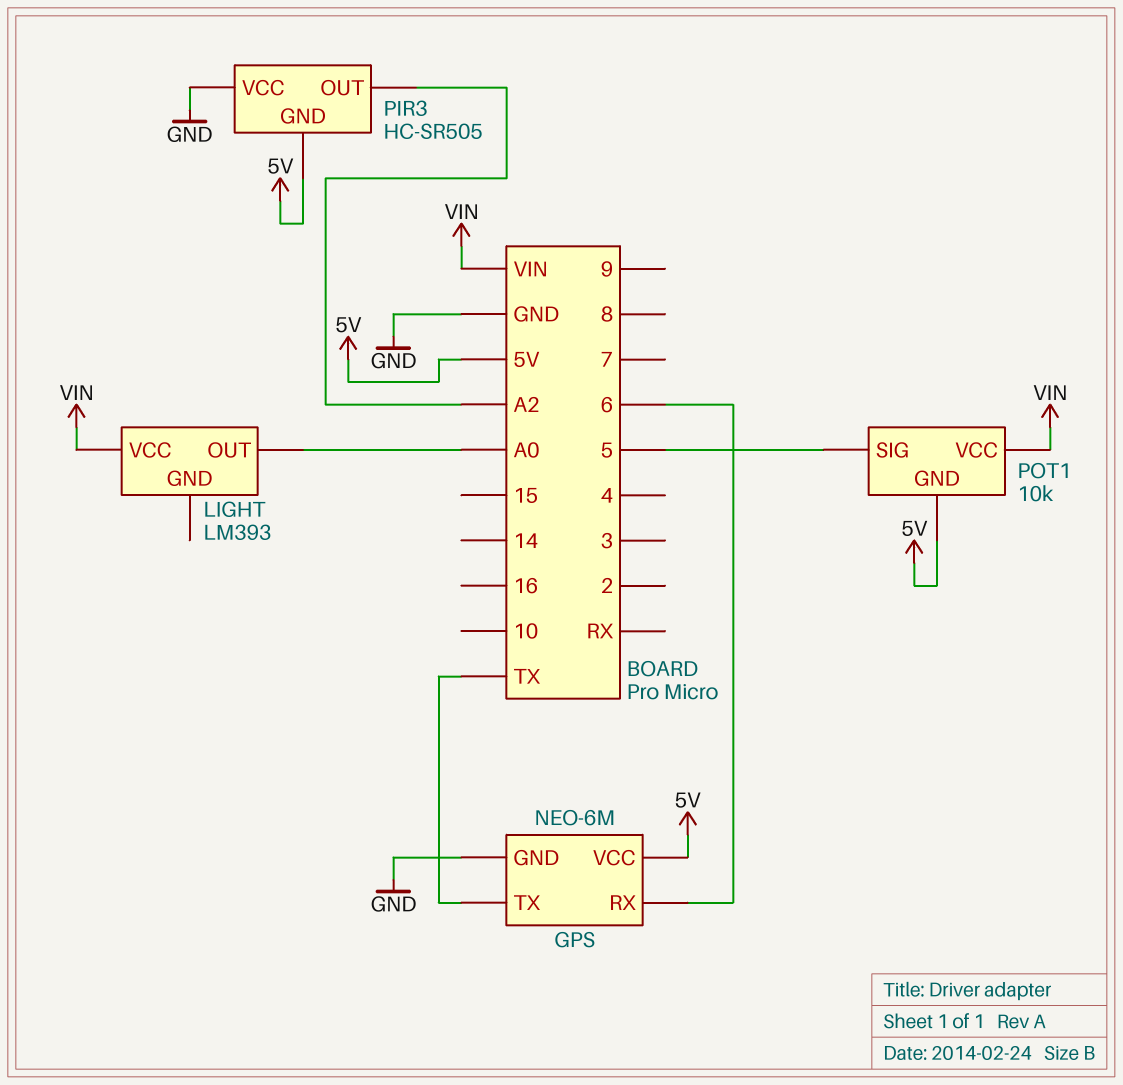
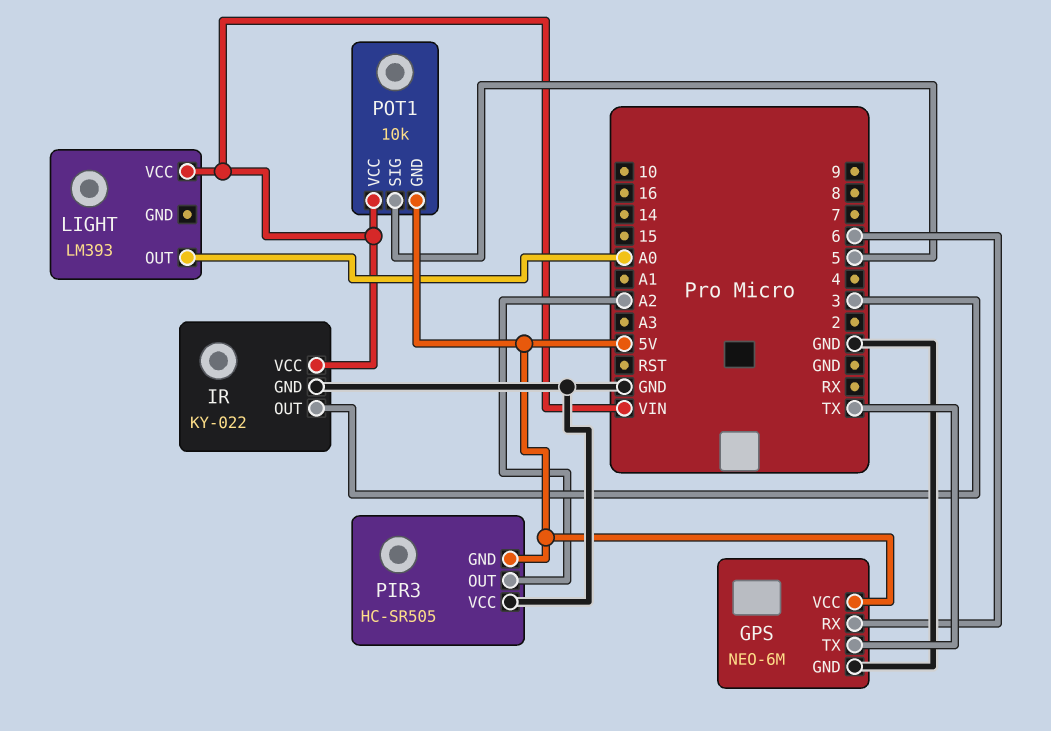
IR: none -> KY-022
IR pin GND: none -> GND
IR pin OUT: none -> 3
IR pin VCC: none -> VIN

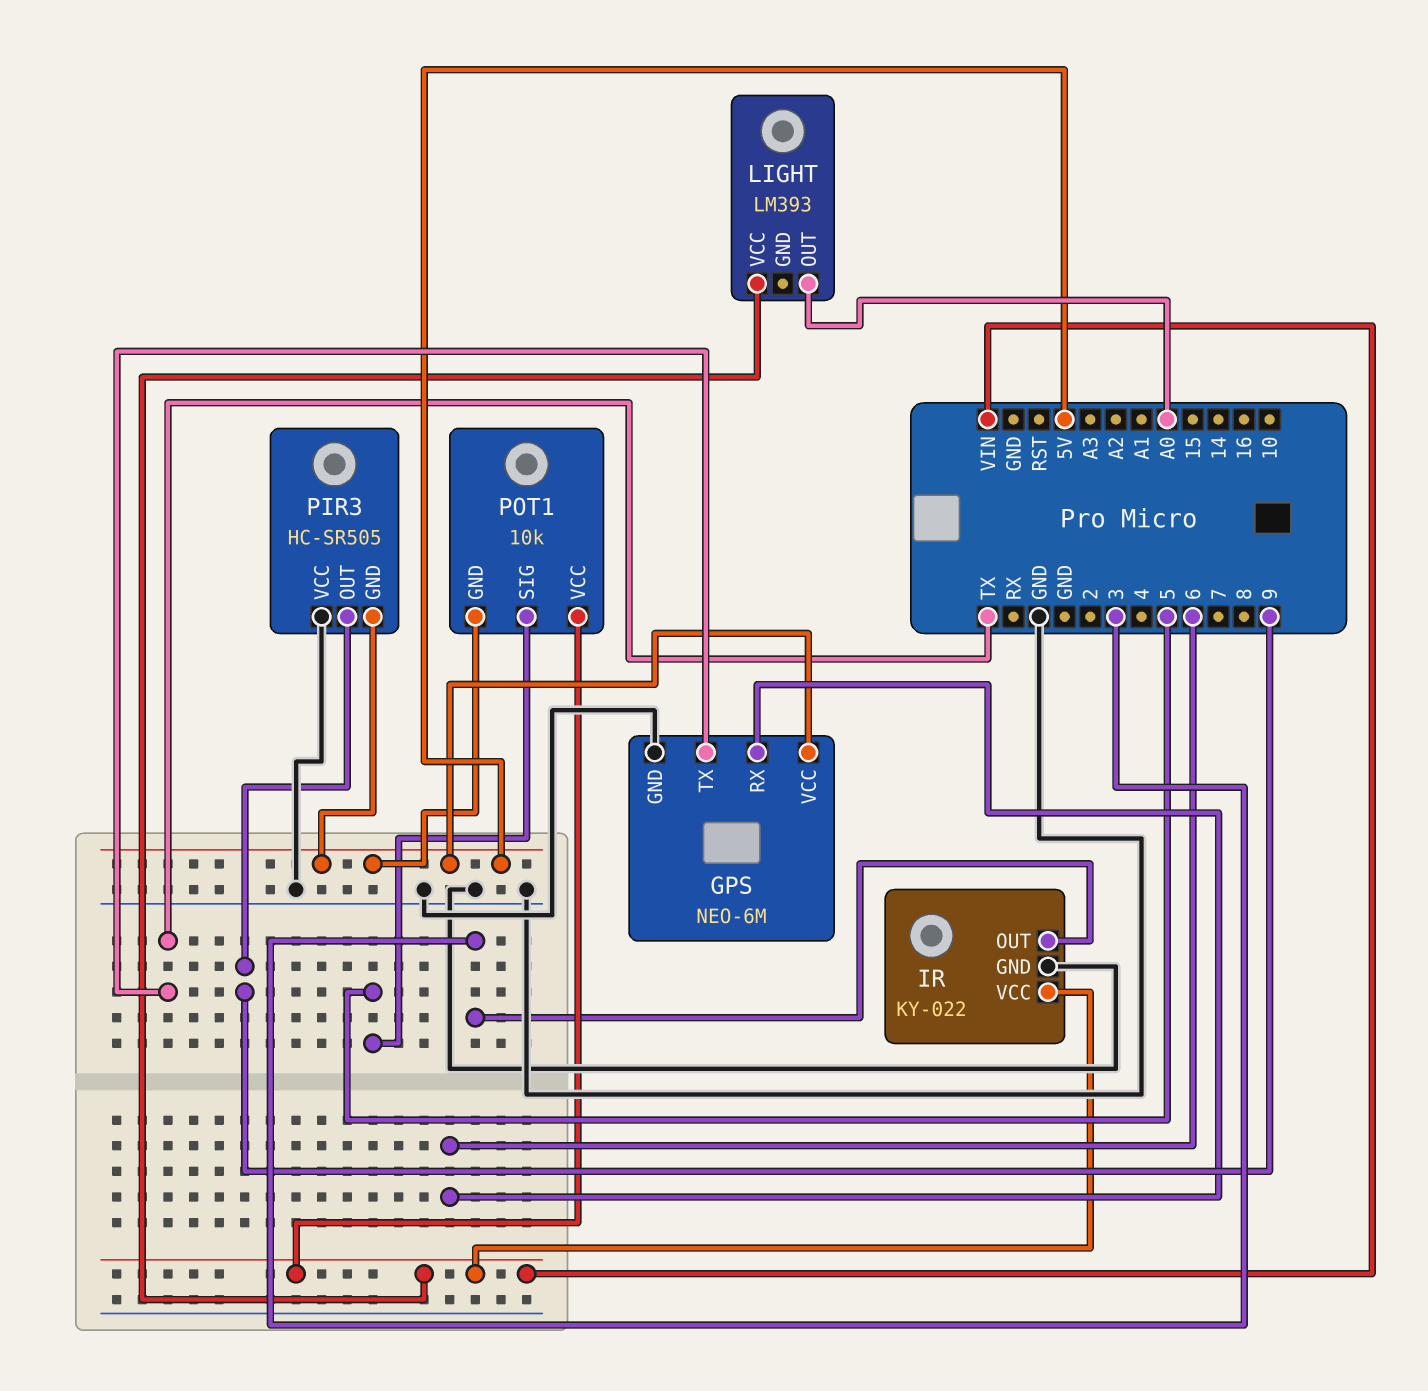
PIR3 pin OUT: A2 -> 9

